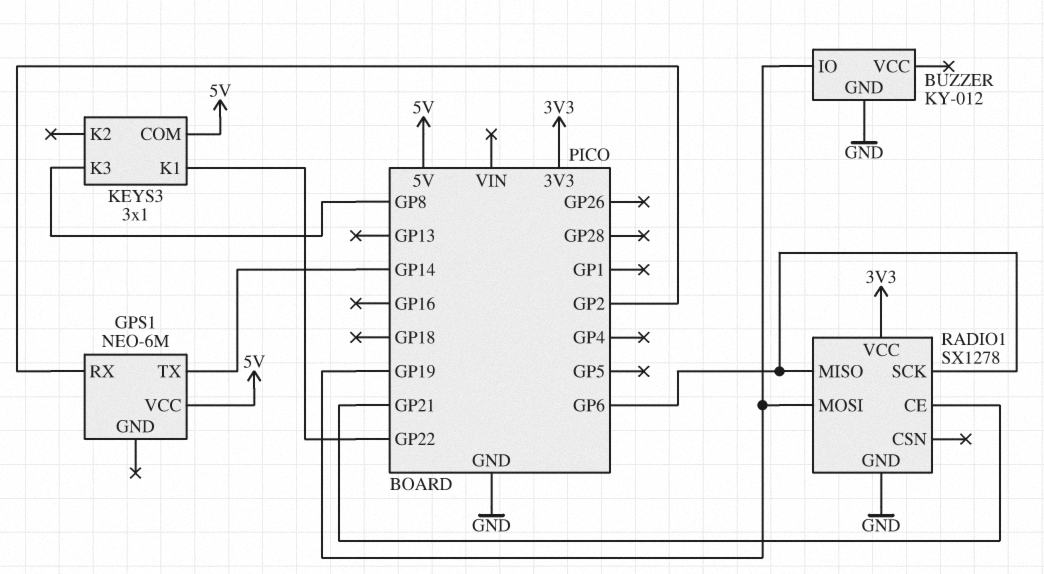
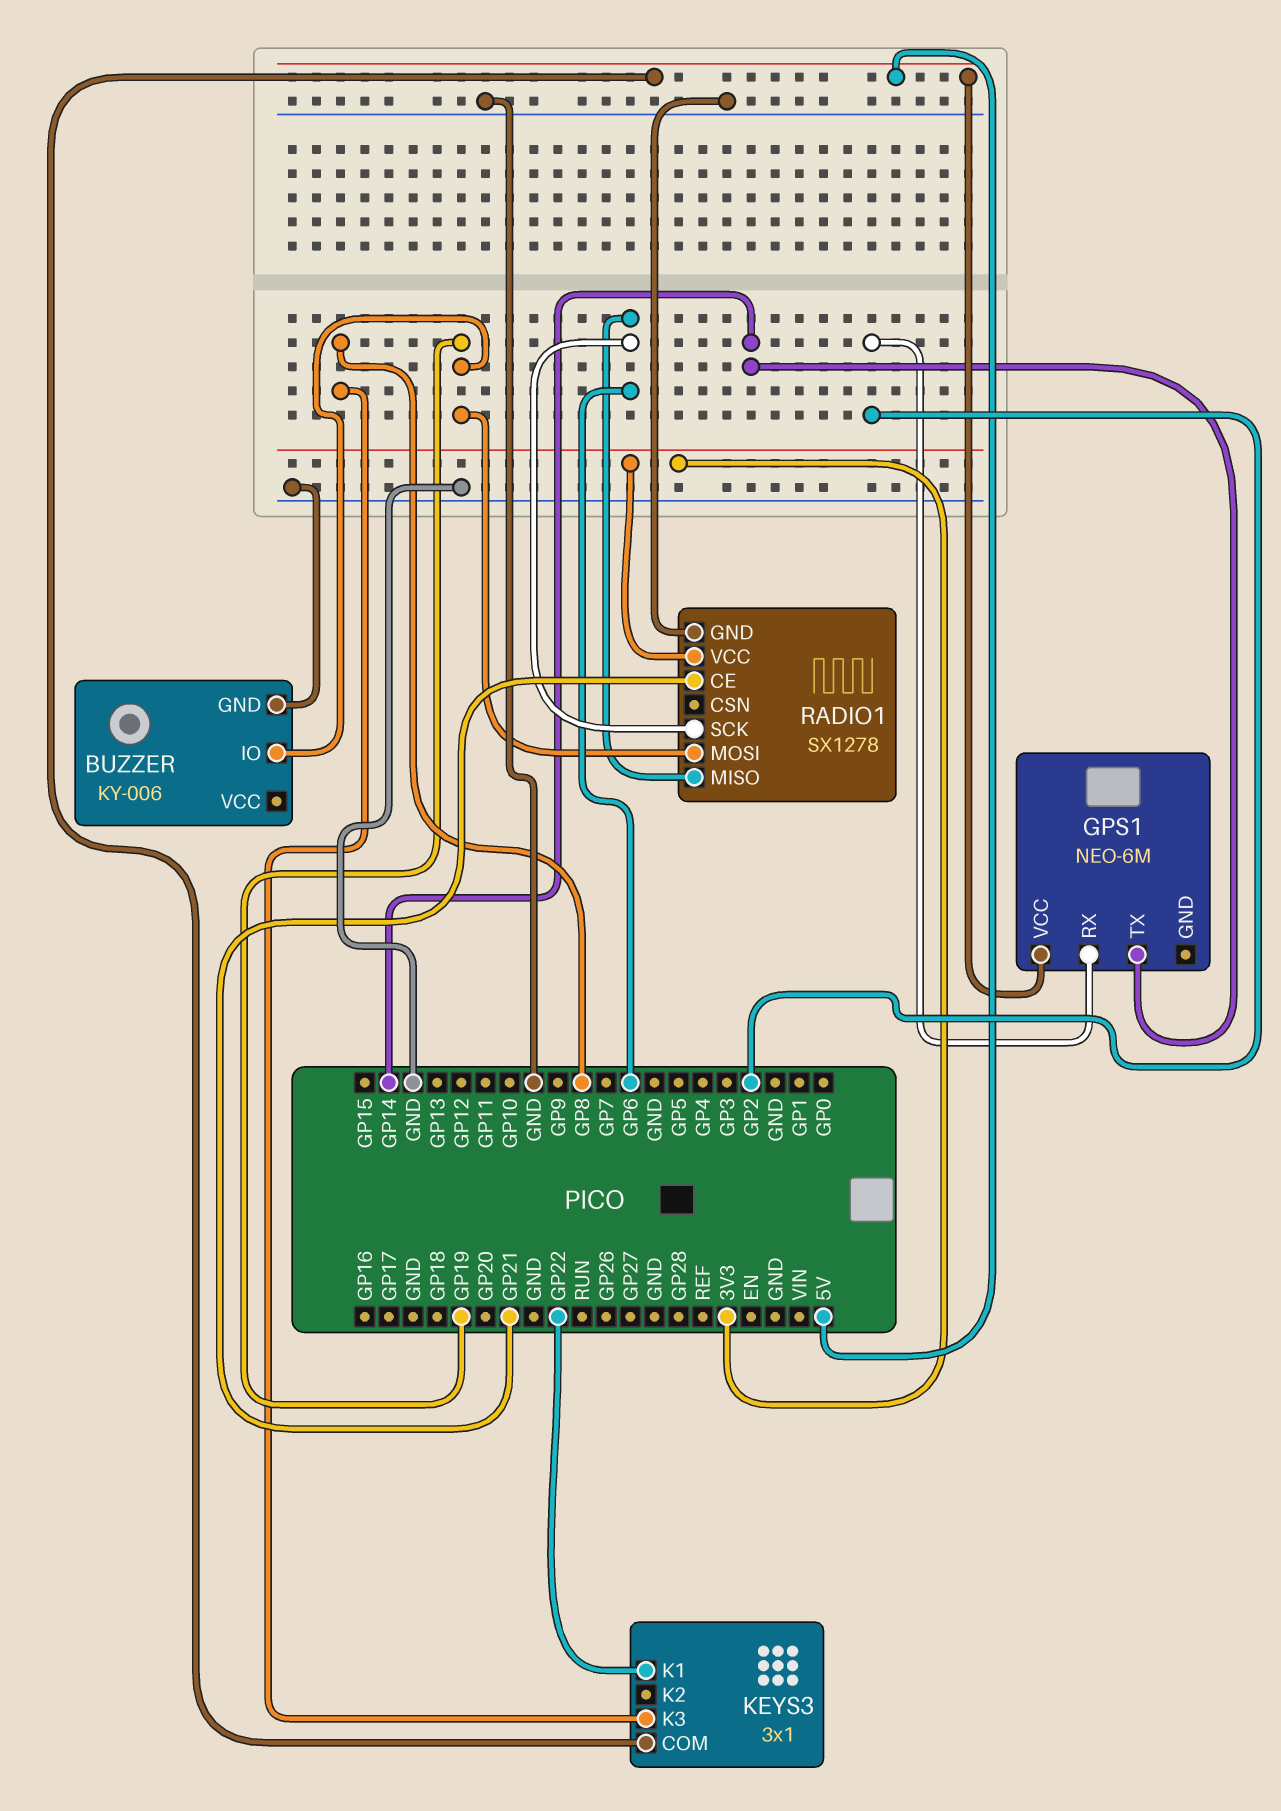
BUZZER: KY-012 -> KY-006

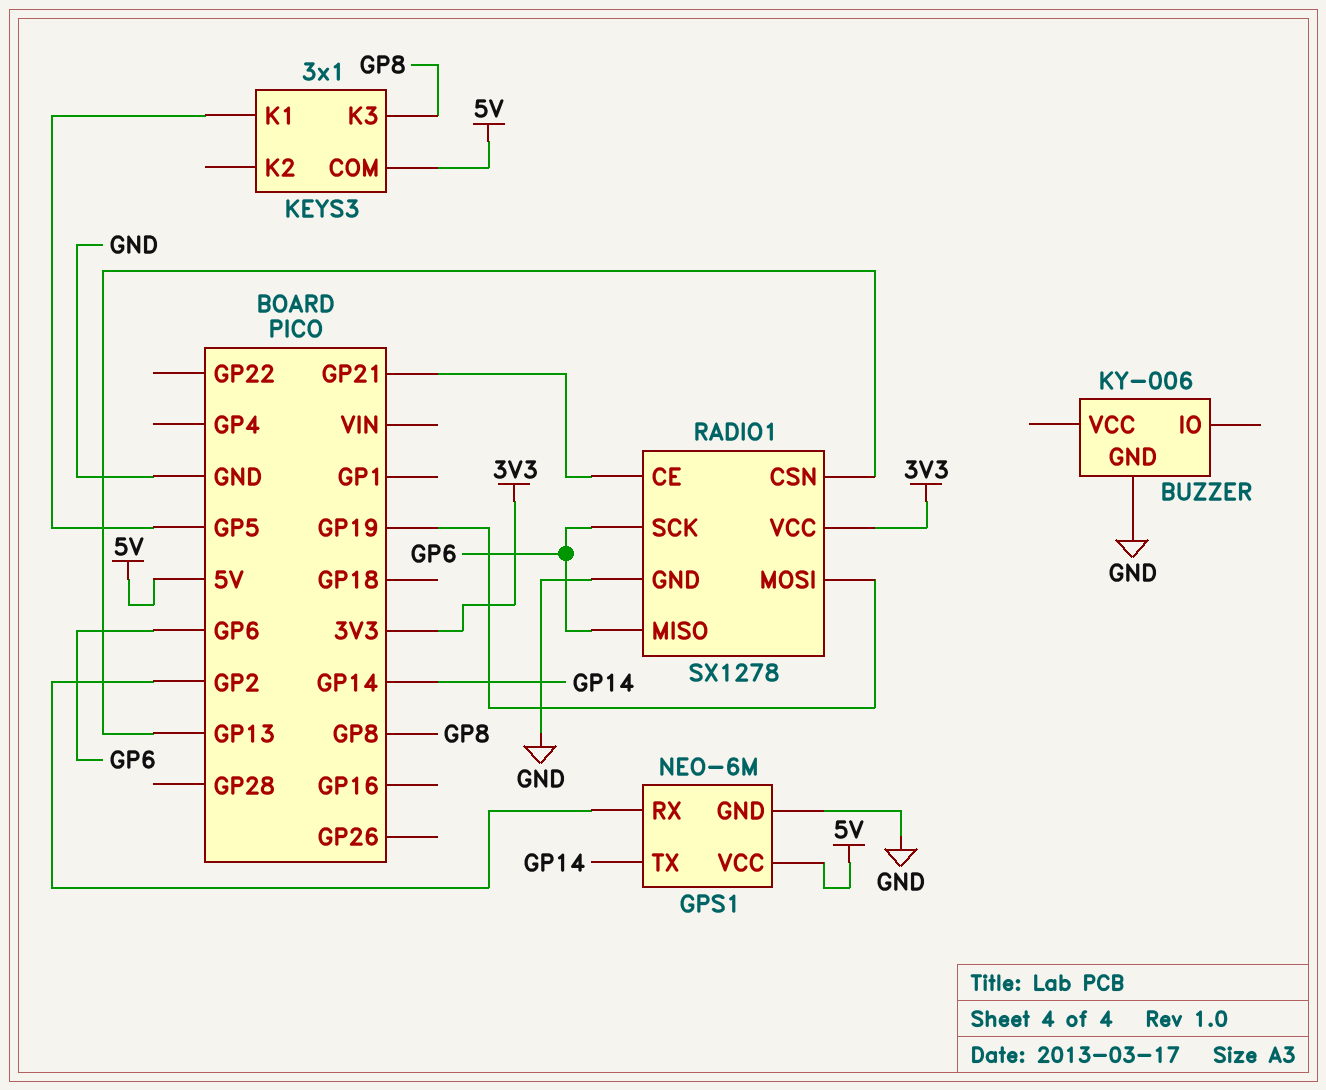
BUZZER pin IO: GP19 -> none
GPS1 pin GND: none -> GND
KEYS3 pin K1: GP22 -> GP5
RADIO1 pin CSN: none -> GP13

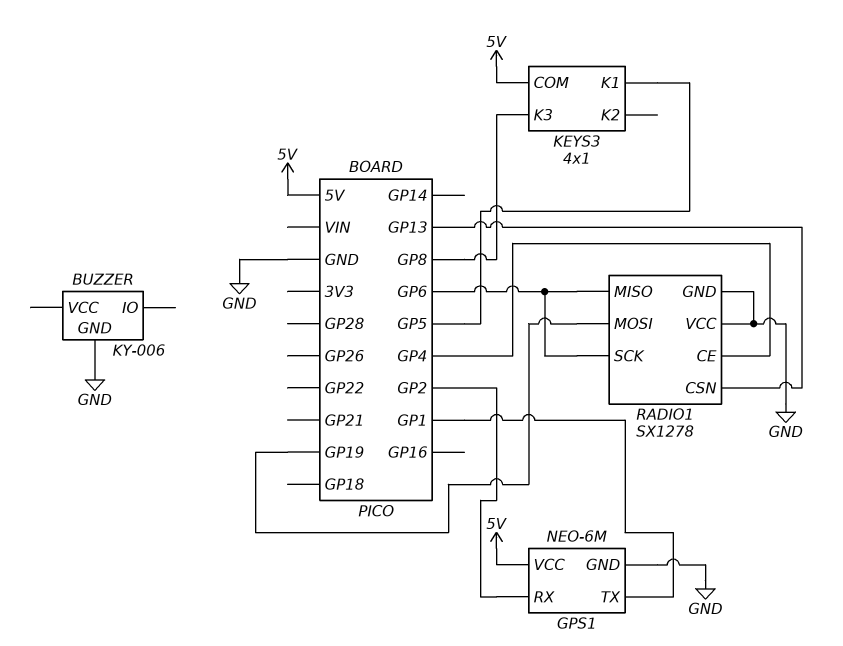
GPS1 pin TX: GP14 -> GP1
KEYS3: 3x1 -> 4x1
RADIO1 pin CE: GP21 -> GP4
RADIO1 pin VCC: 3V3 -> GND

